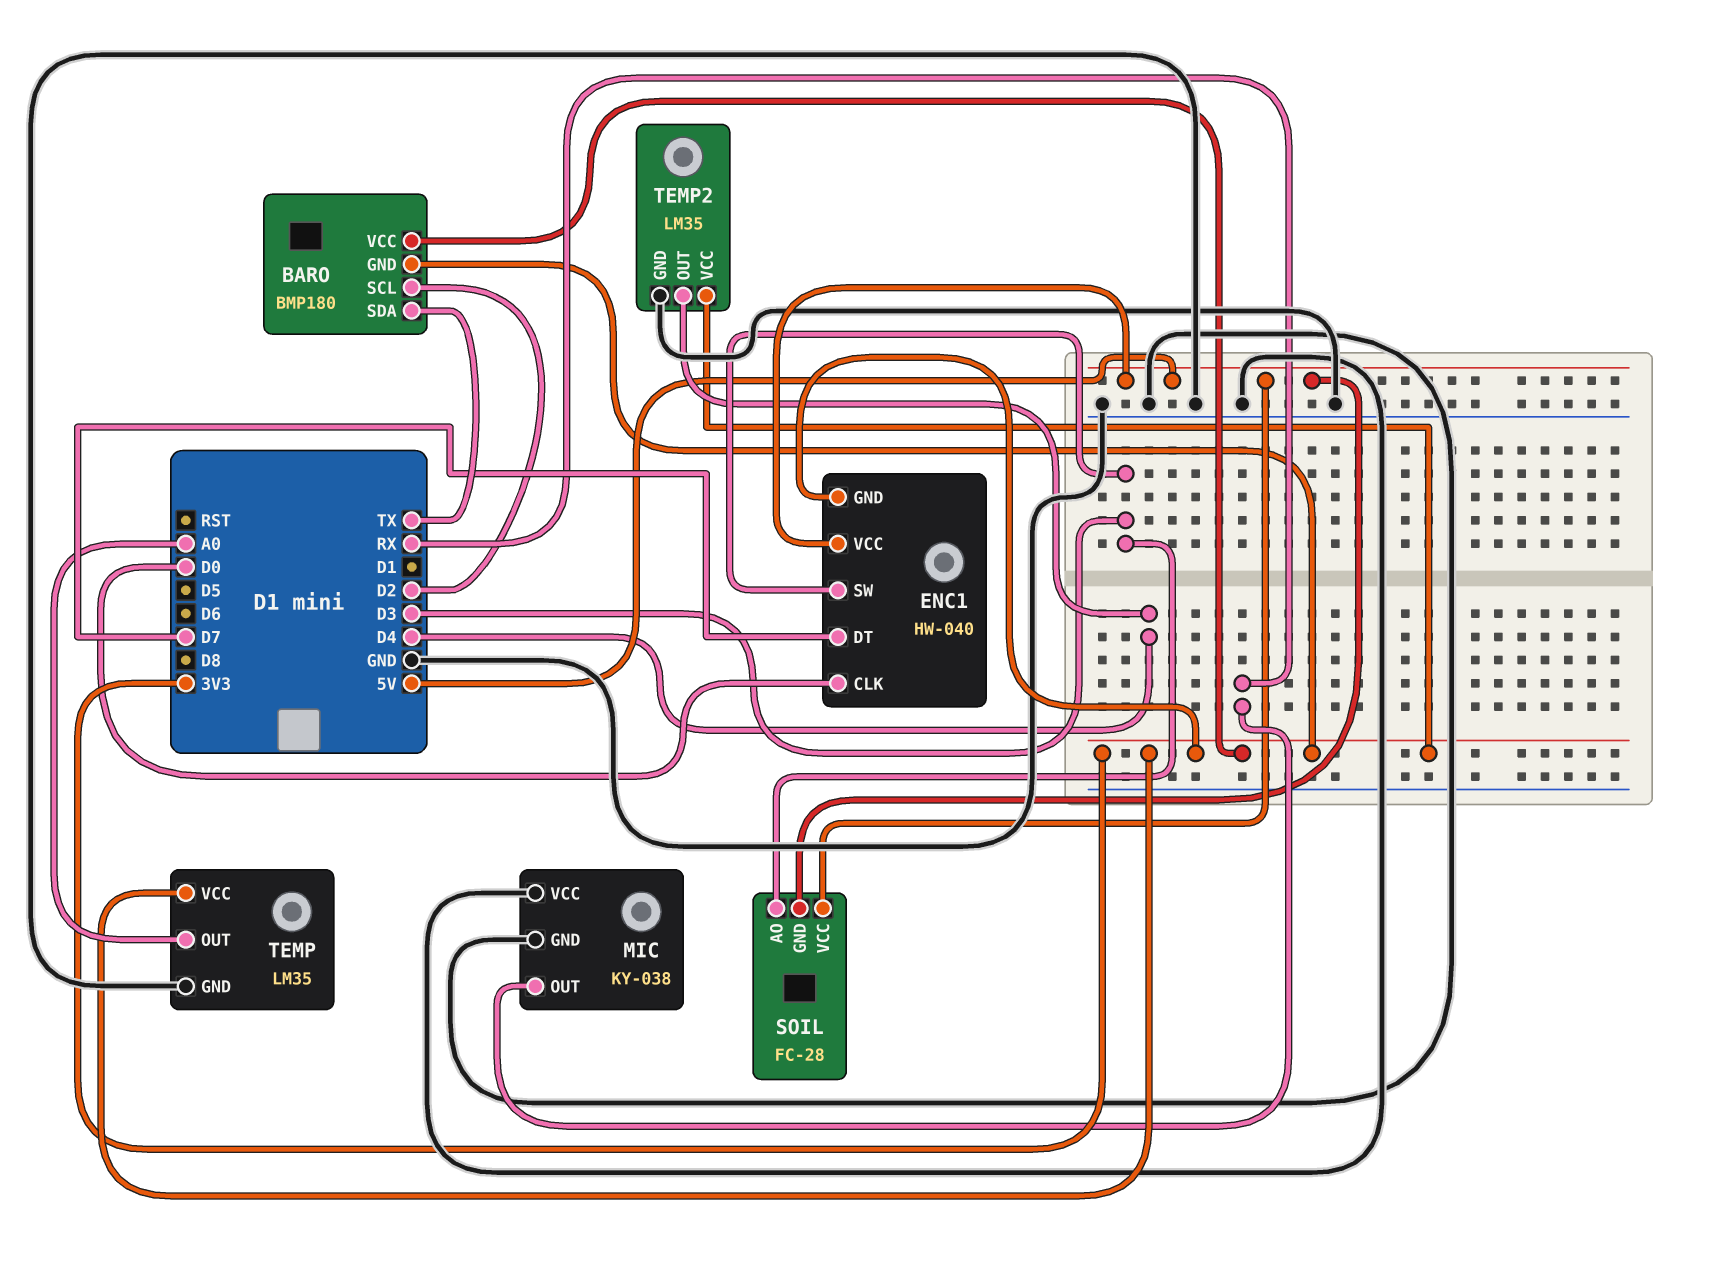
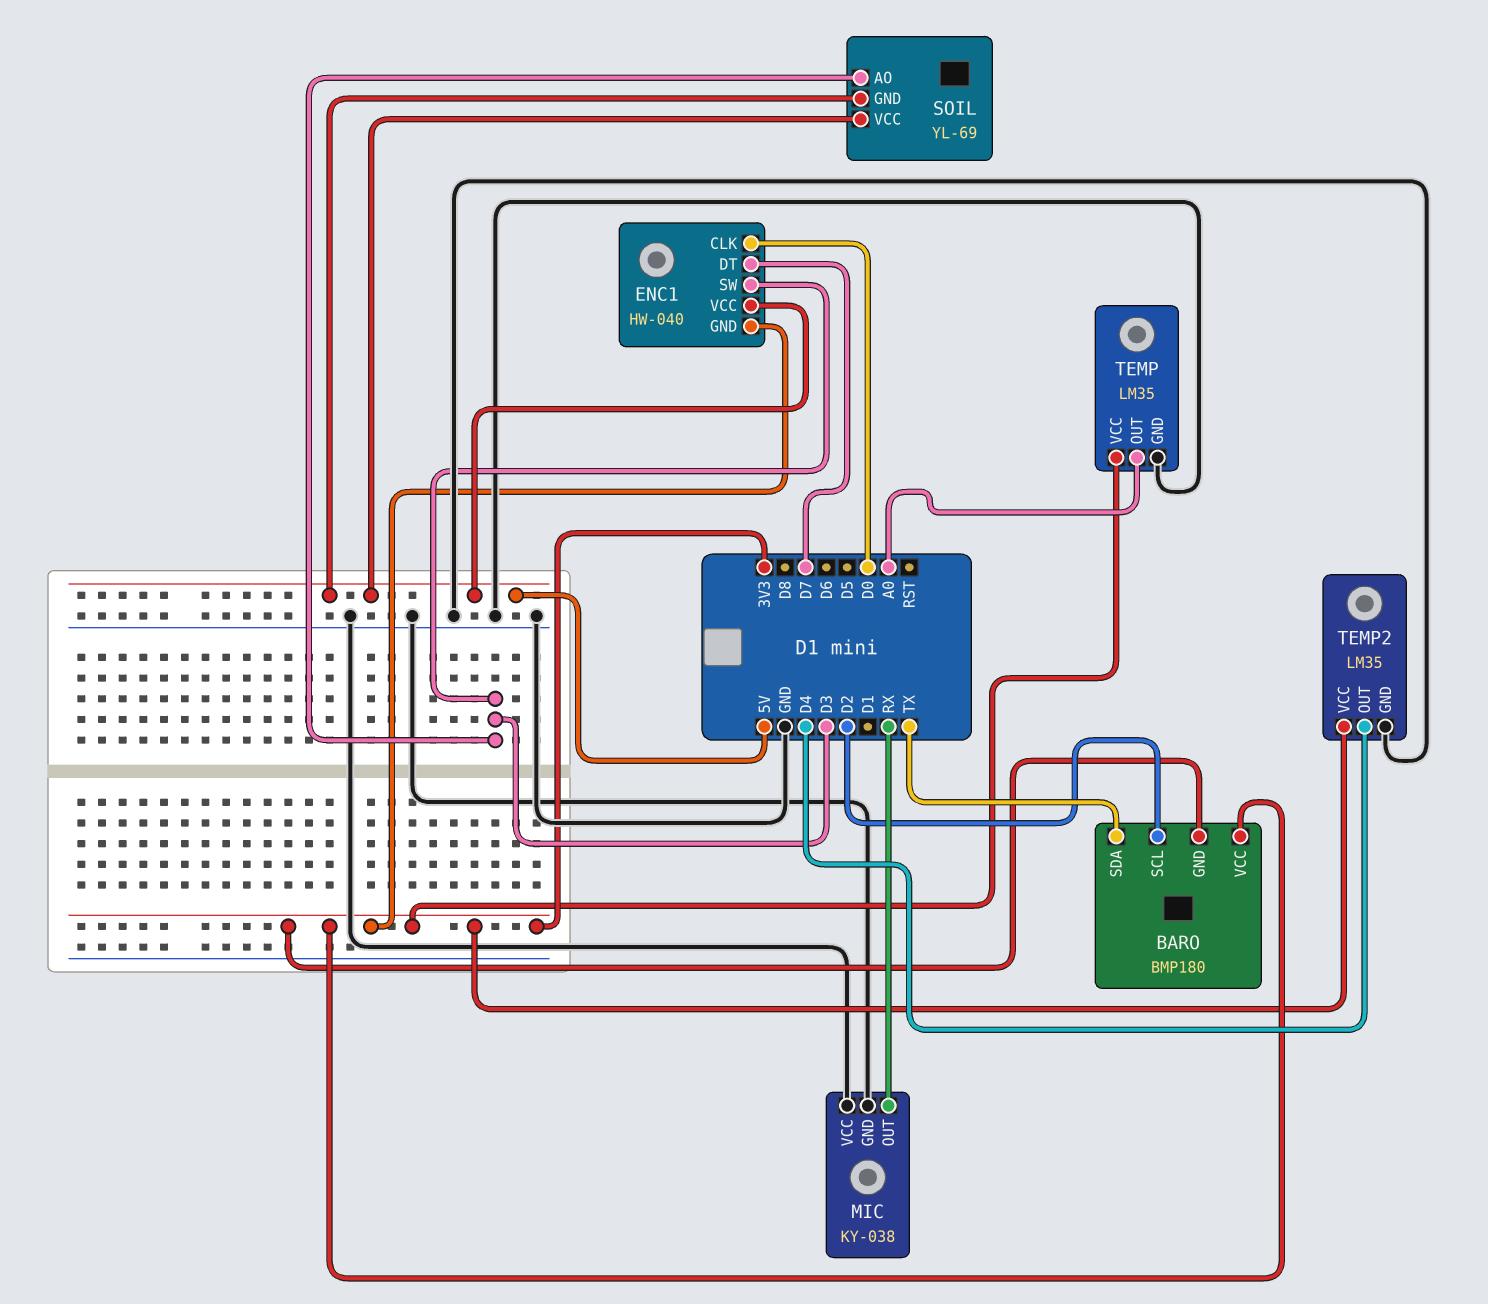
SOIL: FC-28 -> YL-69

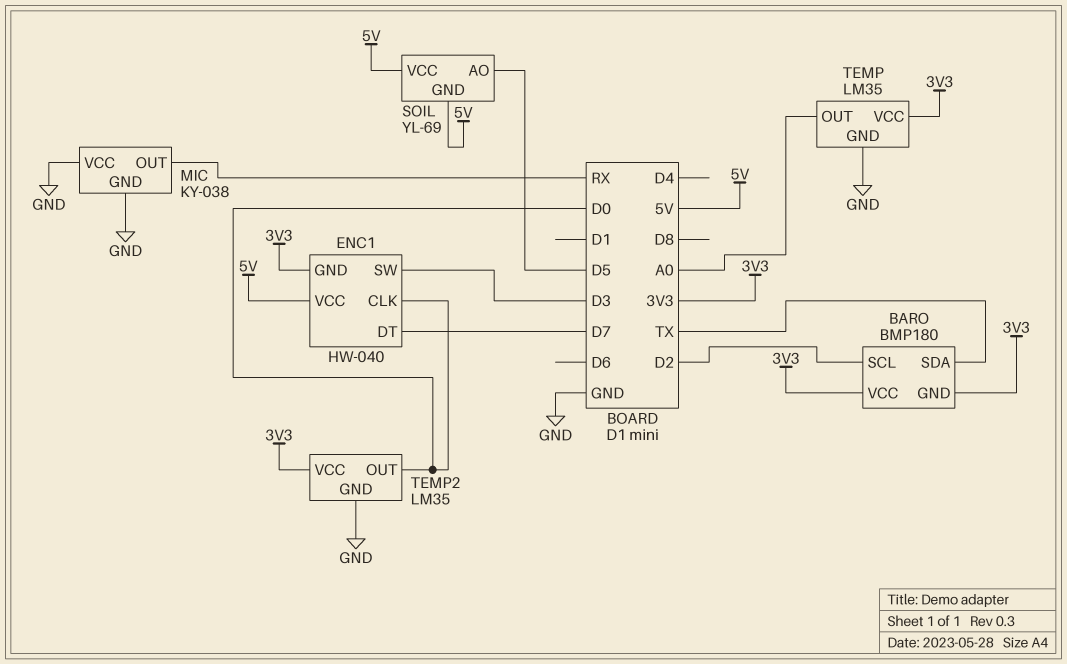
SOIL pin AO: D3 -> D5
TEMP2 pin OUT: D4 -> D0

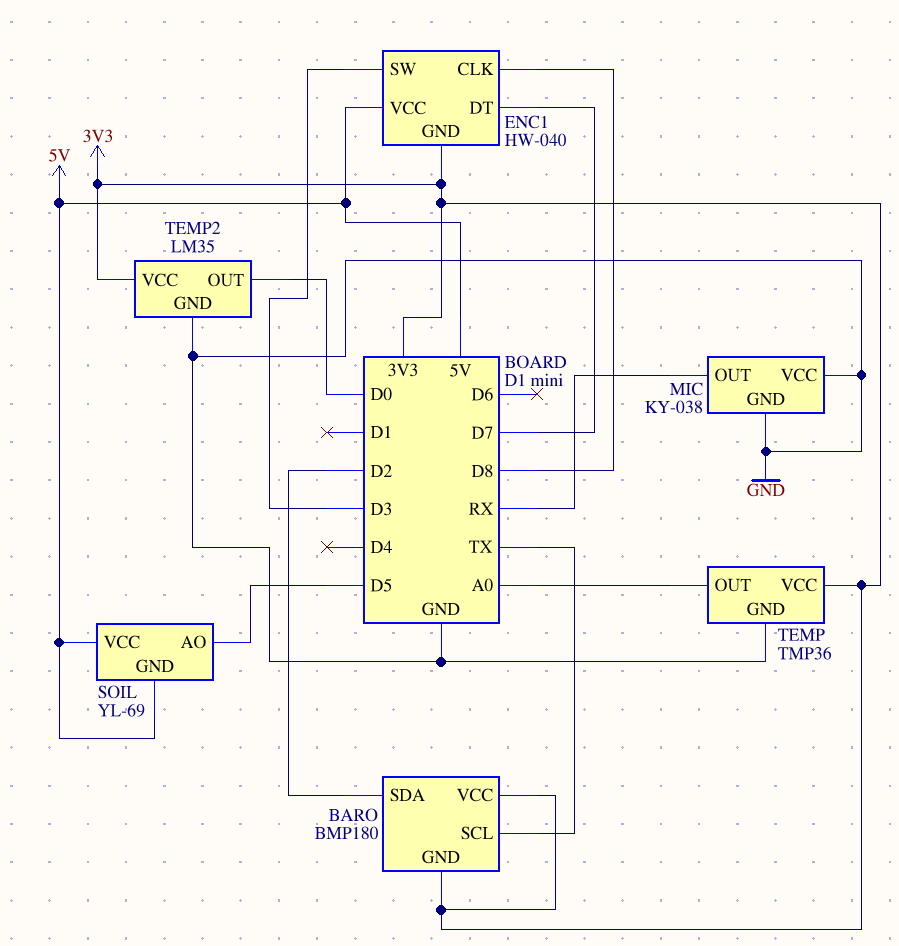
BARO pin SCL: D2 -> TX
BARO pin SDA: TX -> D2
ENC1 pin CLK: D0 -> D8
TEMP: LM35 -> TMP36

